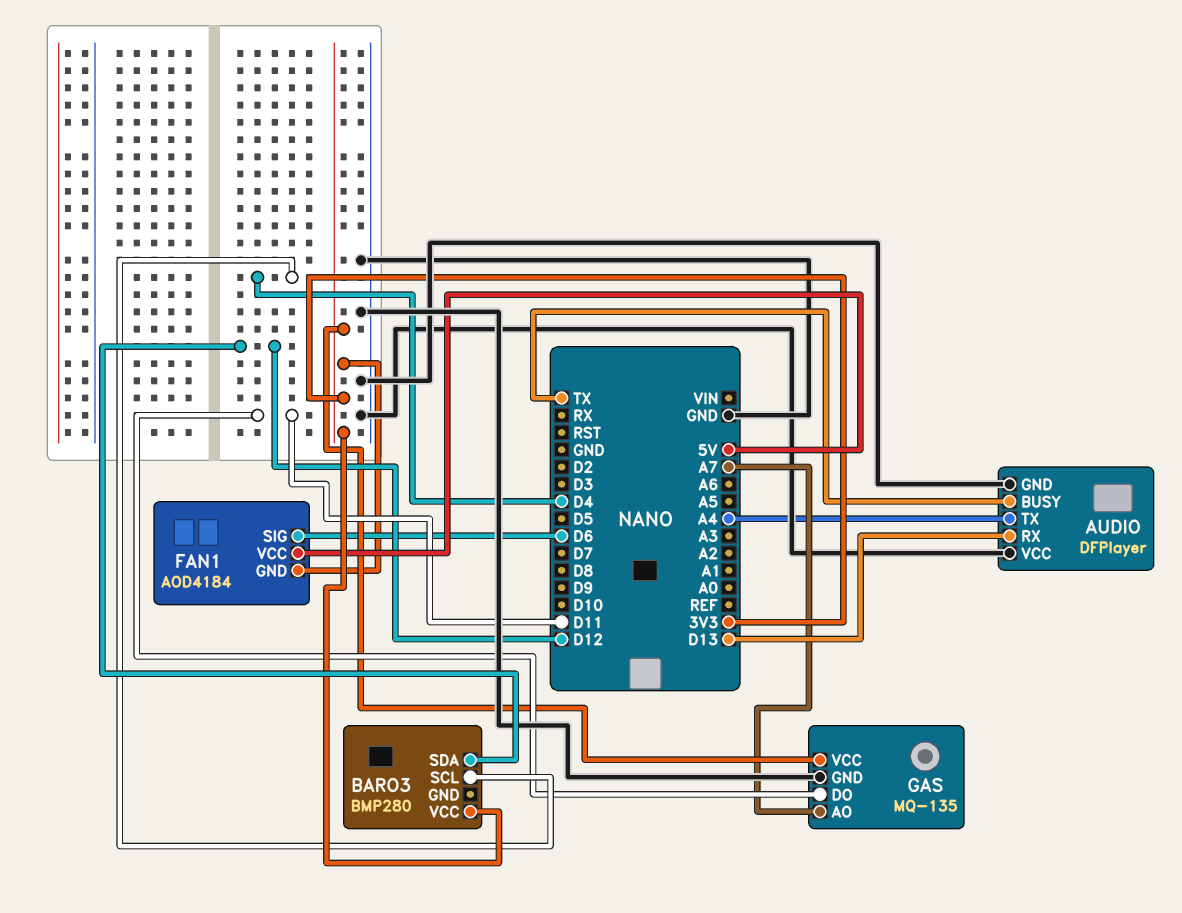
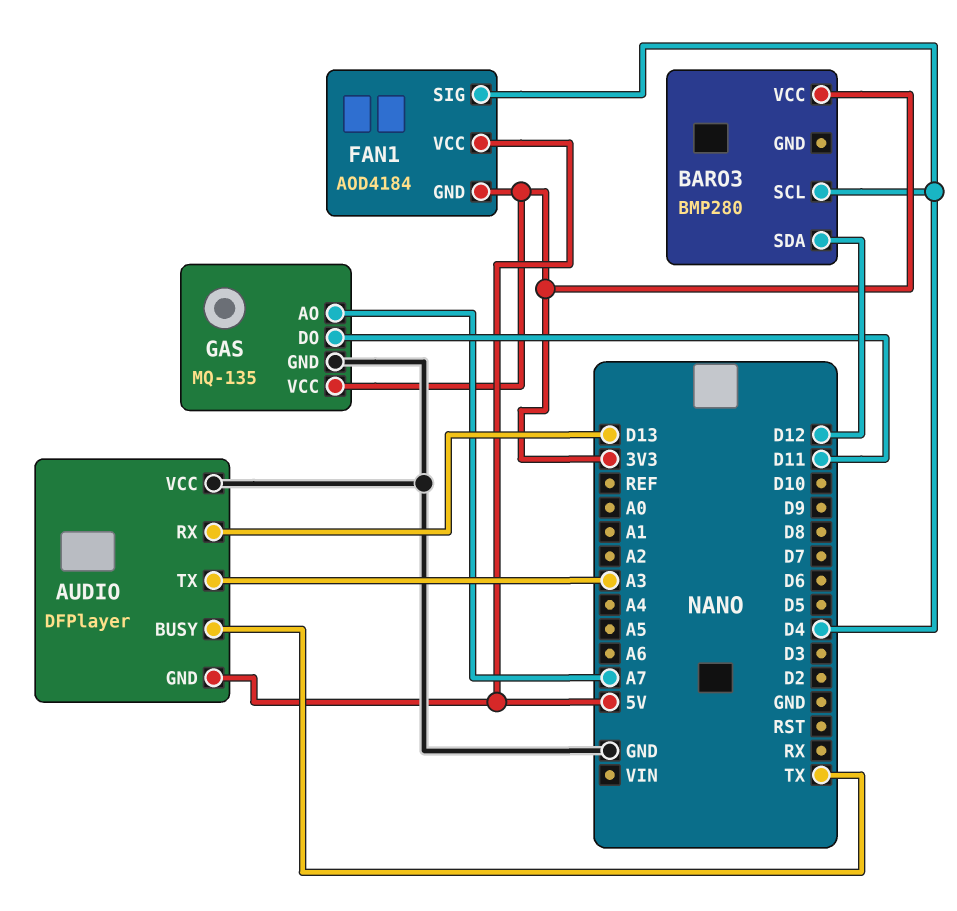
AUDIO pin GND: GND -> 5V
AUDIO pin TX: A4 -> A3
FAN1 pin SIG: D6 -> D4

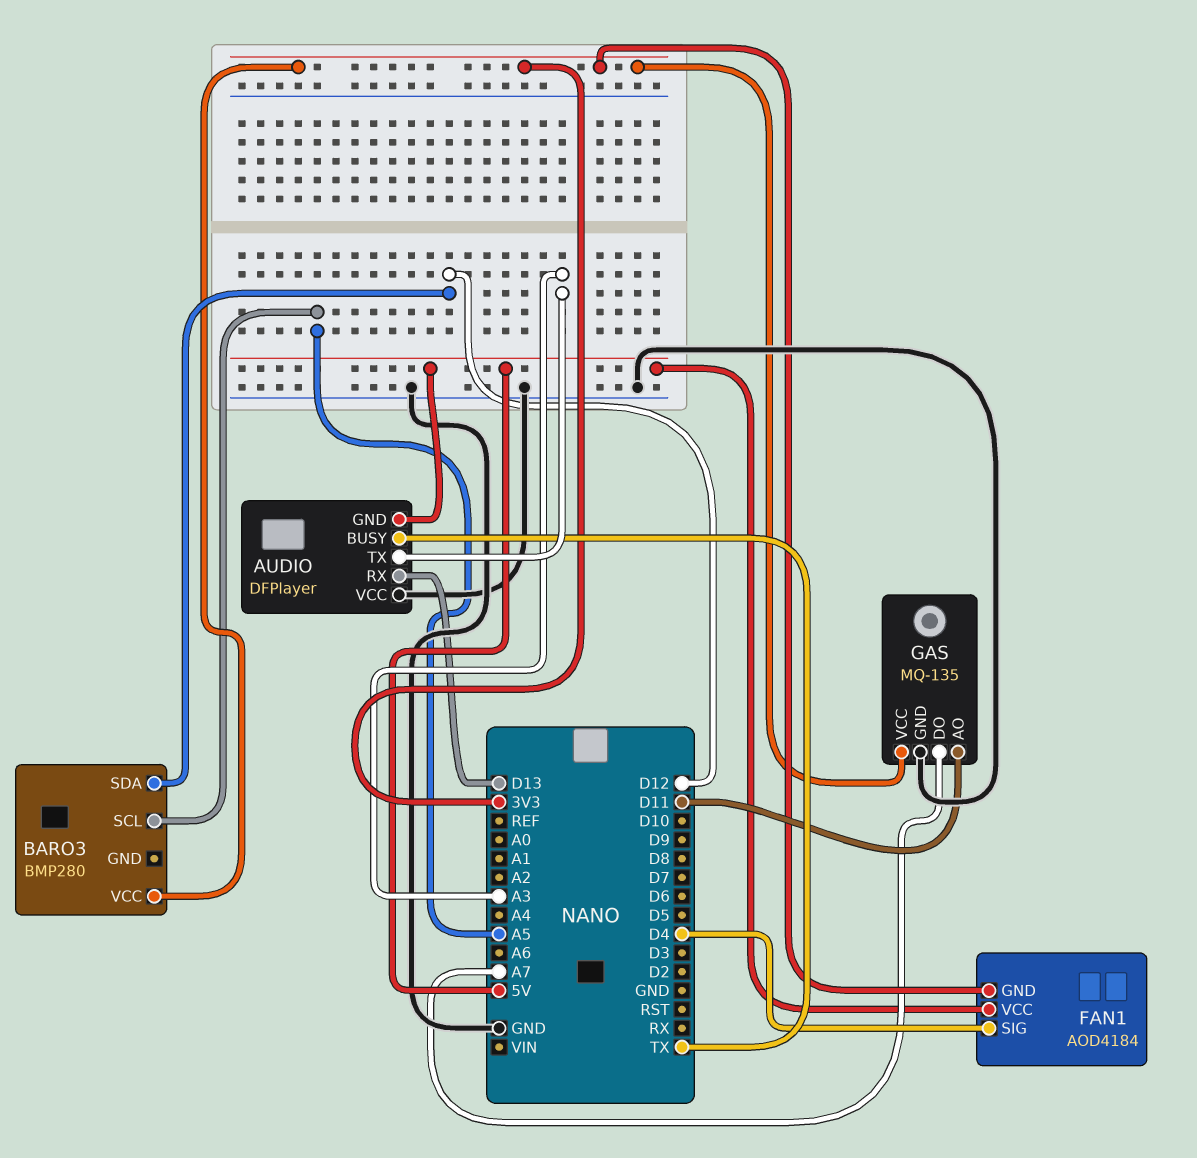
BARO3 pin SCL: D4 -> A5
GAS pin AO: A7 -> D11
GAS pin DO: D11 -> A7

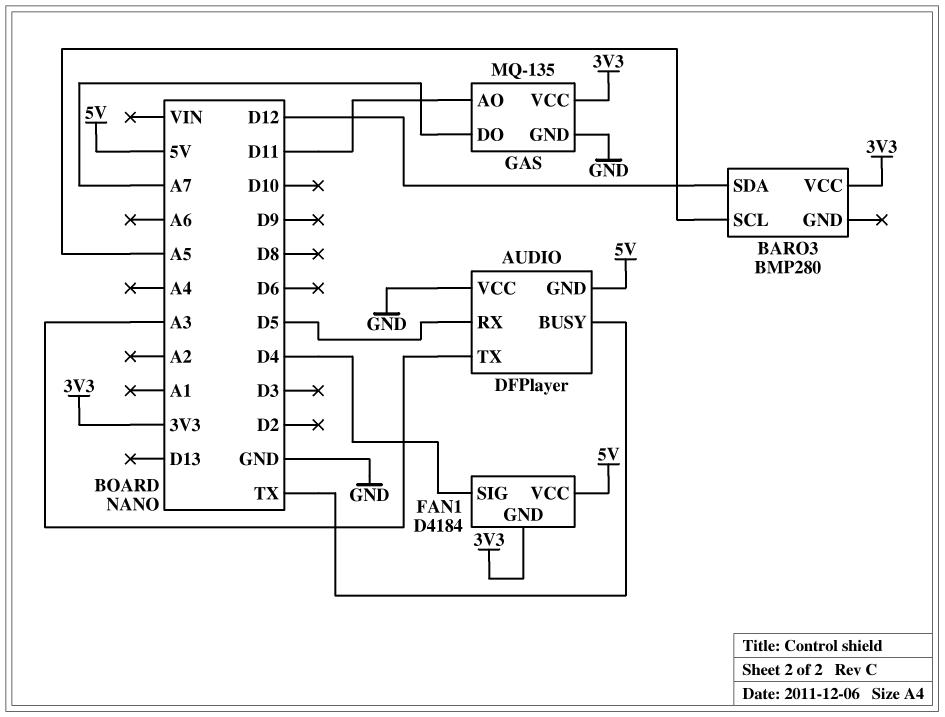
AUDIO pin RX: D13 -> D5
FAN1: AOD4184 -> D4184

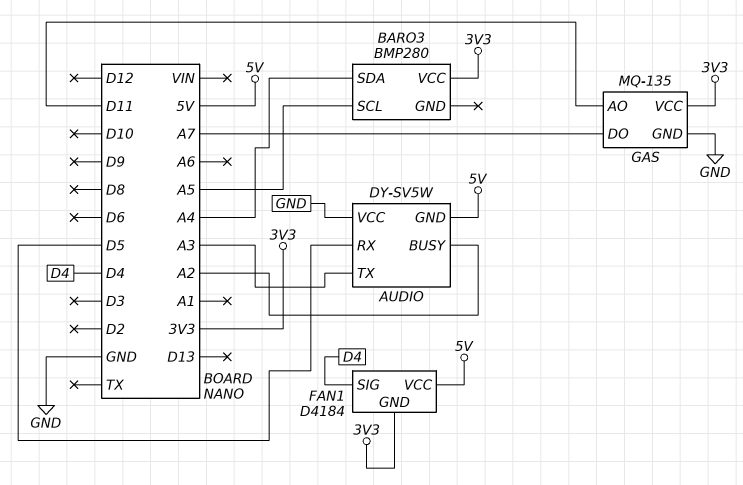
AUDIO: DFPlayer -> DY-SV5W
AUDIO pin BUSY: TX -> A2
BARO3 pin SDA: D12 -> A4

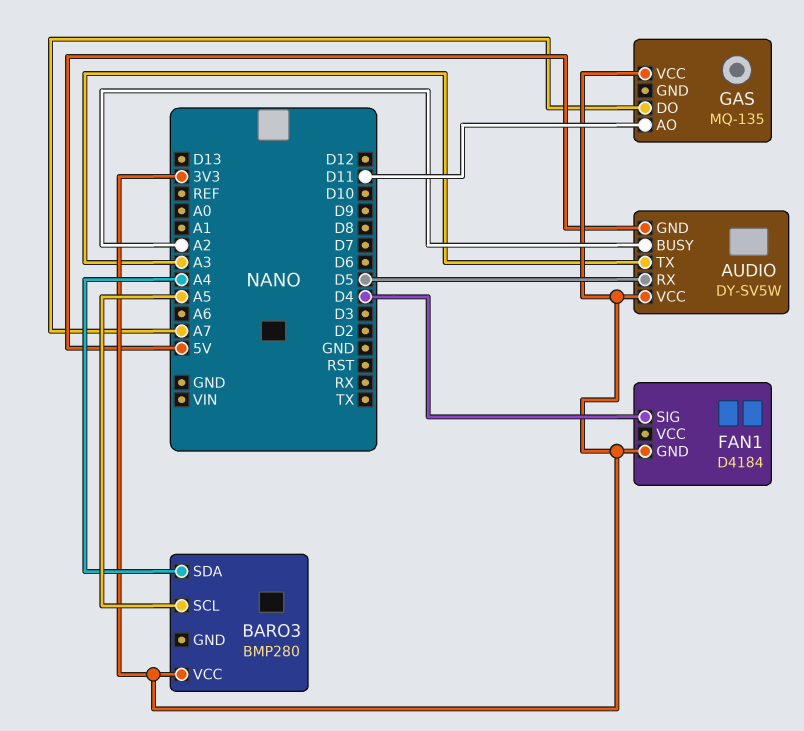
AUDIO pin VCC: GND -> 3V3
FAN1 pin VCC: 5V -> none
GAS pin GND: GND -> none

